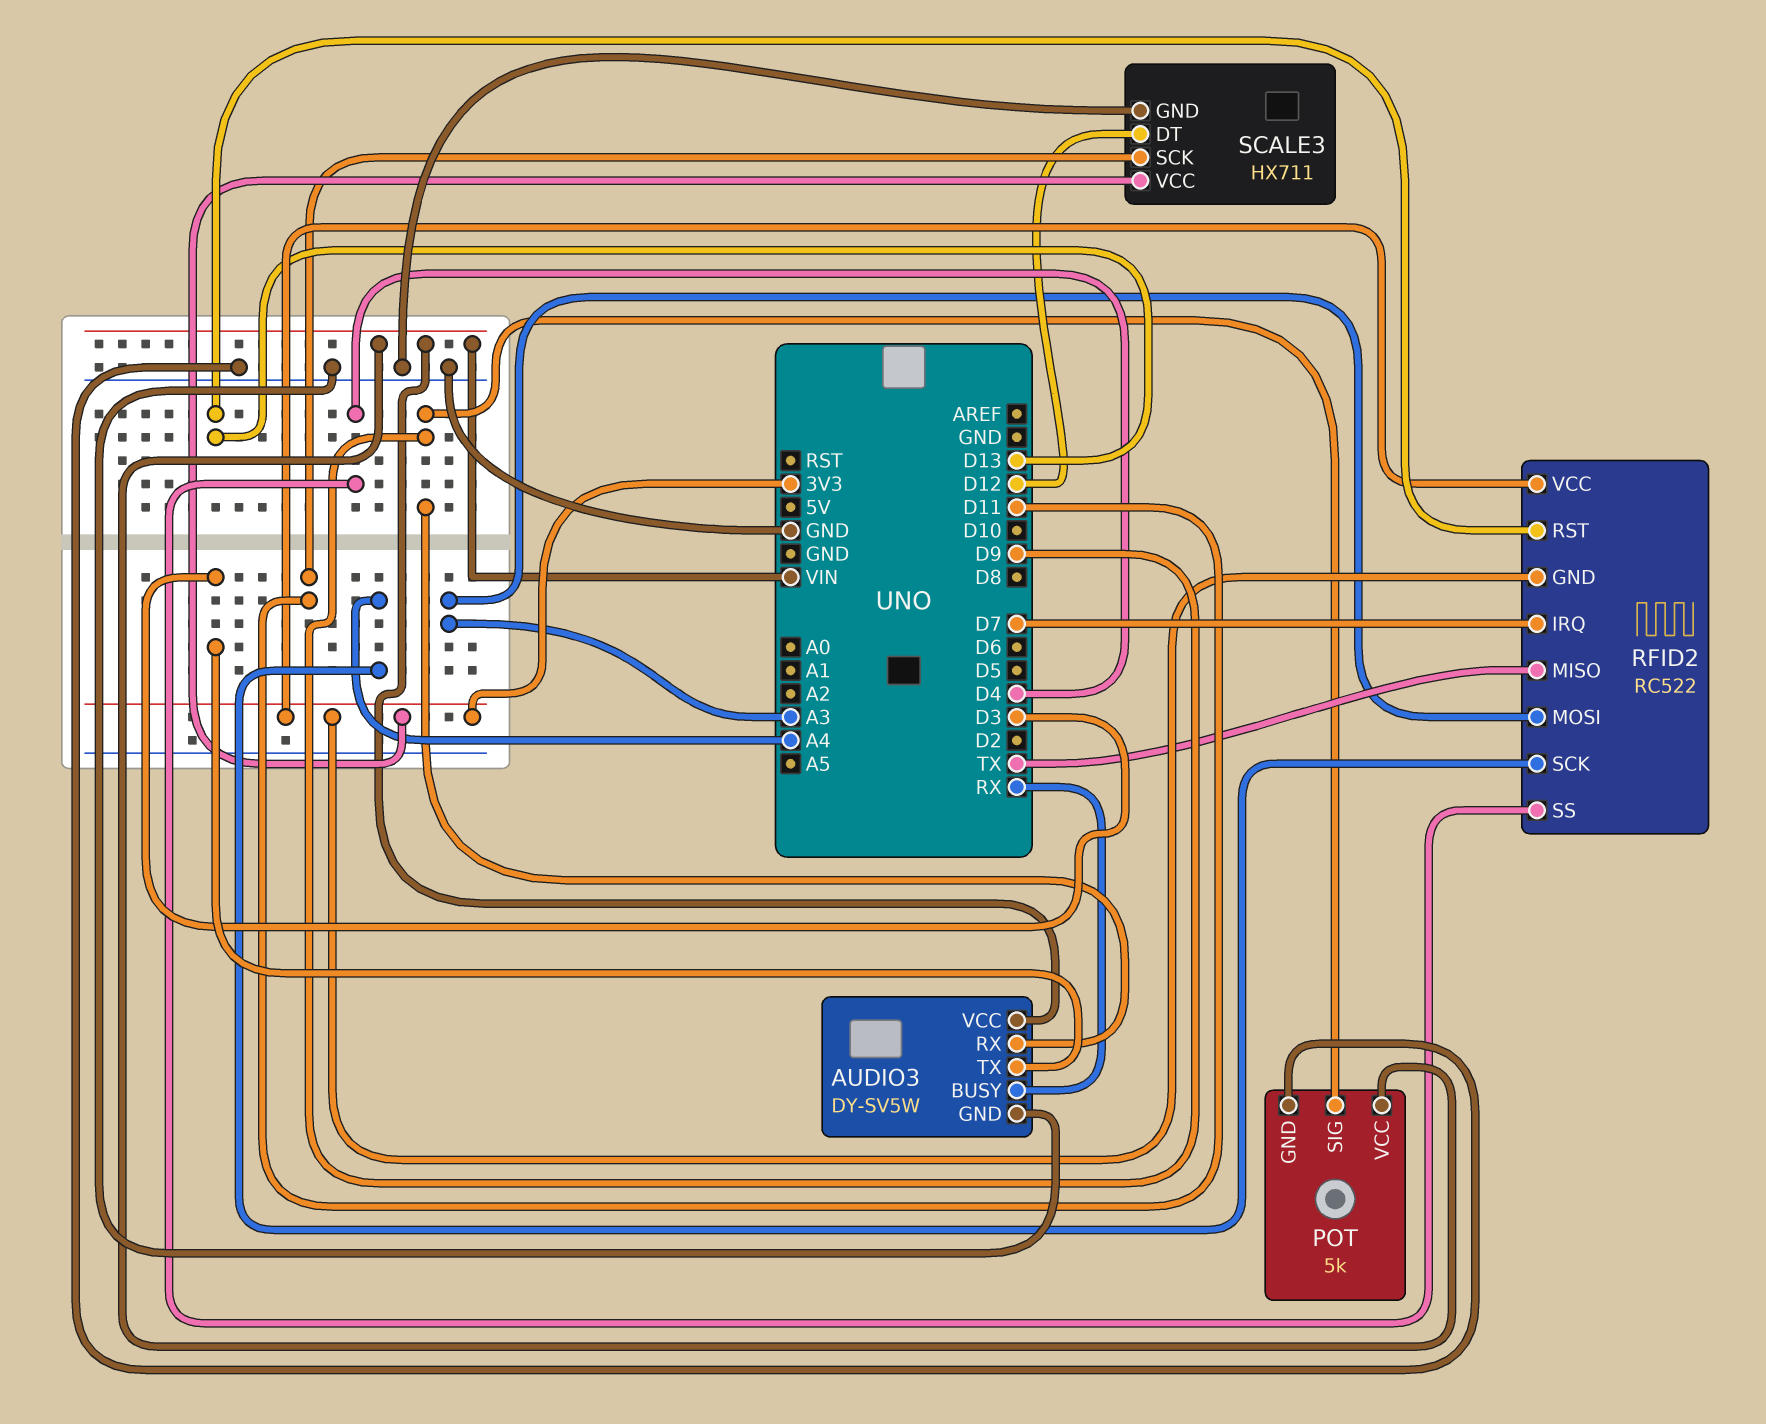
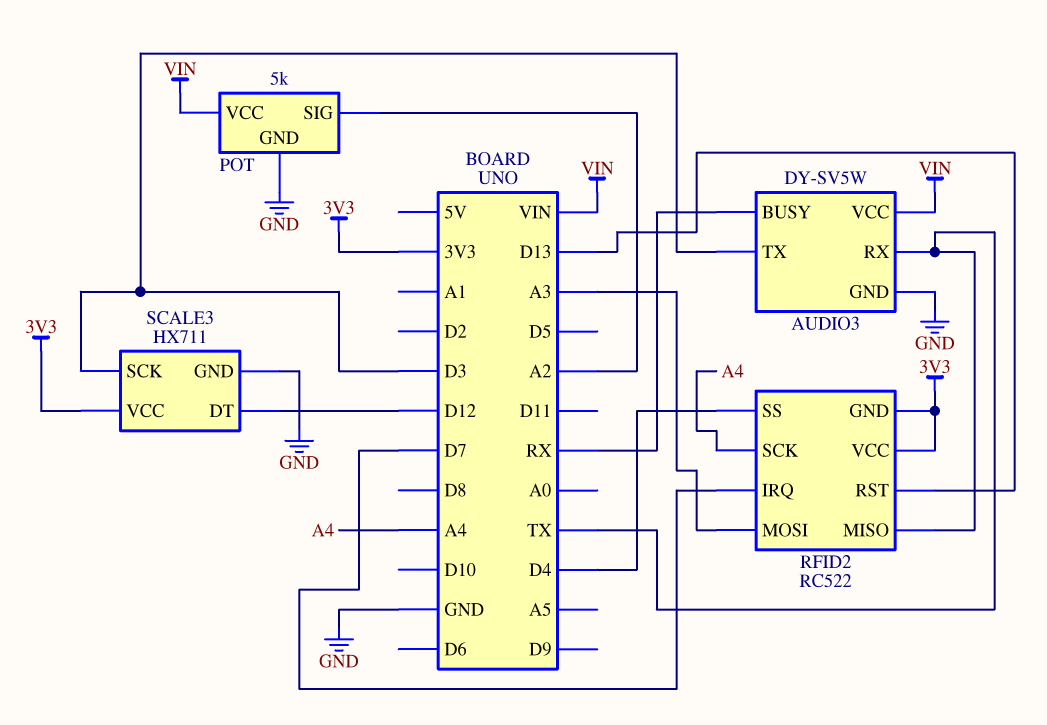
AUDIO3 pin RX: D9 -> TX
POT pin SIG: D9 -> A2
SCALE3 pin SCK: D11 -> D3

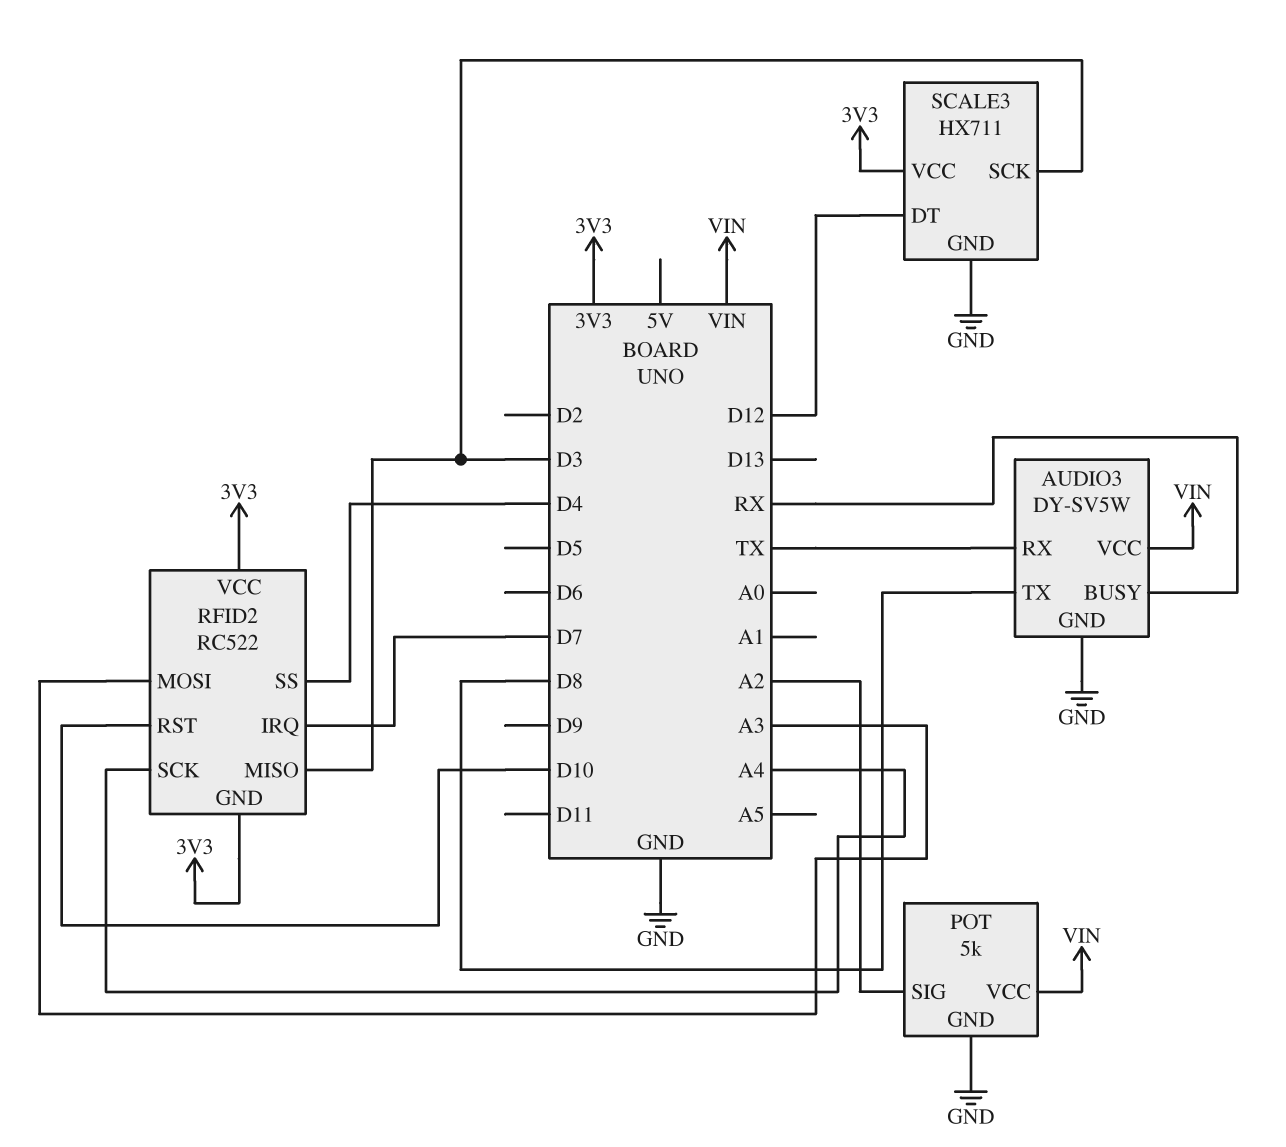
AUDIO3 pin TX: D3 -> D8
RFID2 pin MISO: TX -> D3
RFID2 pin RST: D13 -> D10

